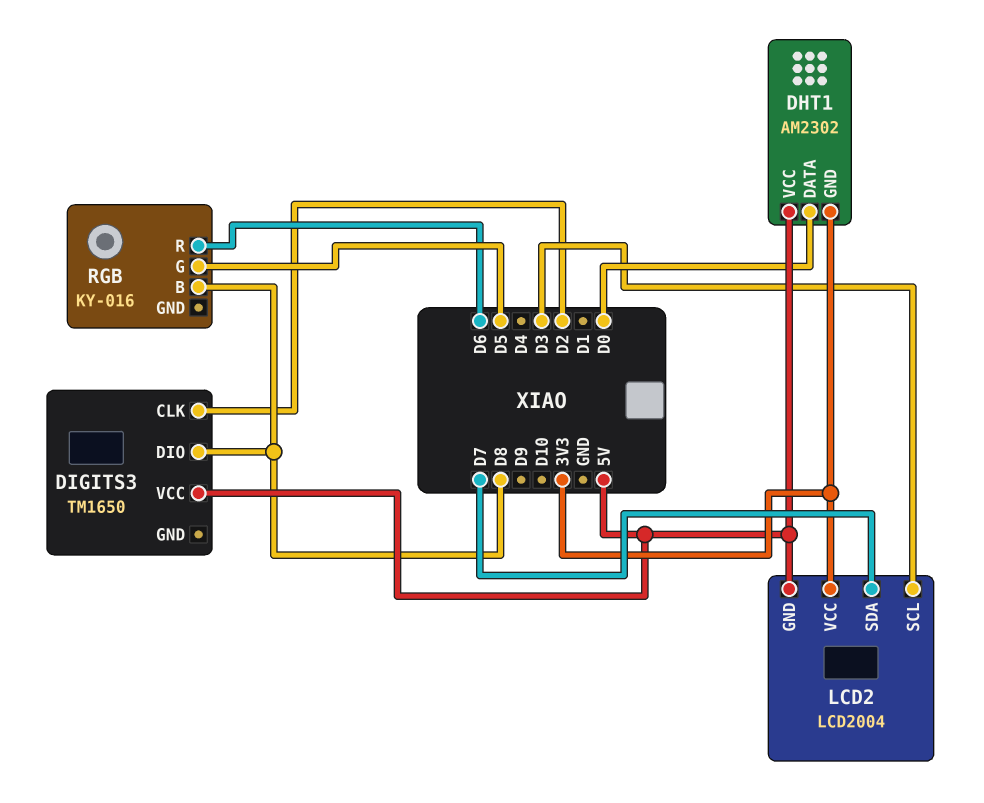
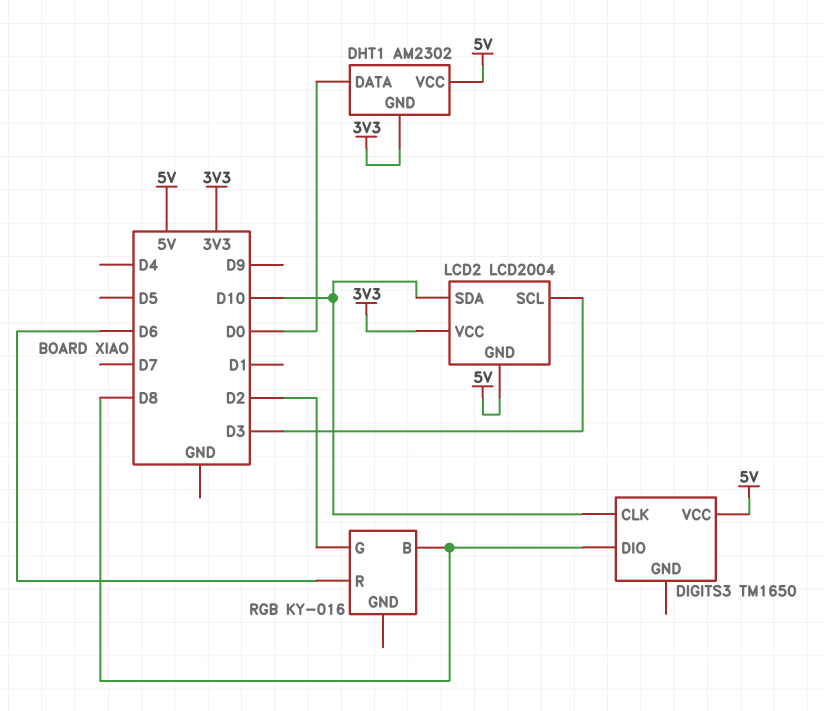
DIGITS3 pin CLK: D2 -> D10
LCD2 pin SDA: D7 -> D10
RGB pin G: D5 -> D2

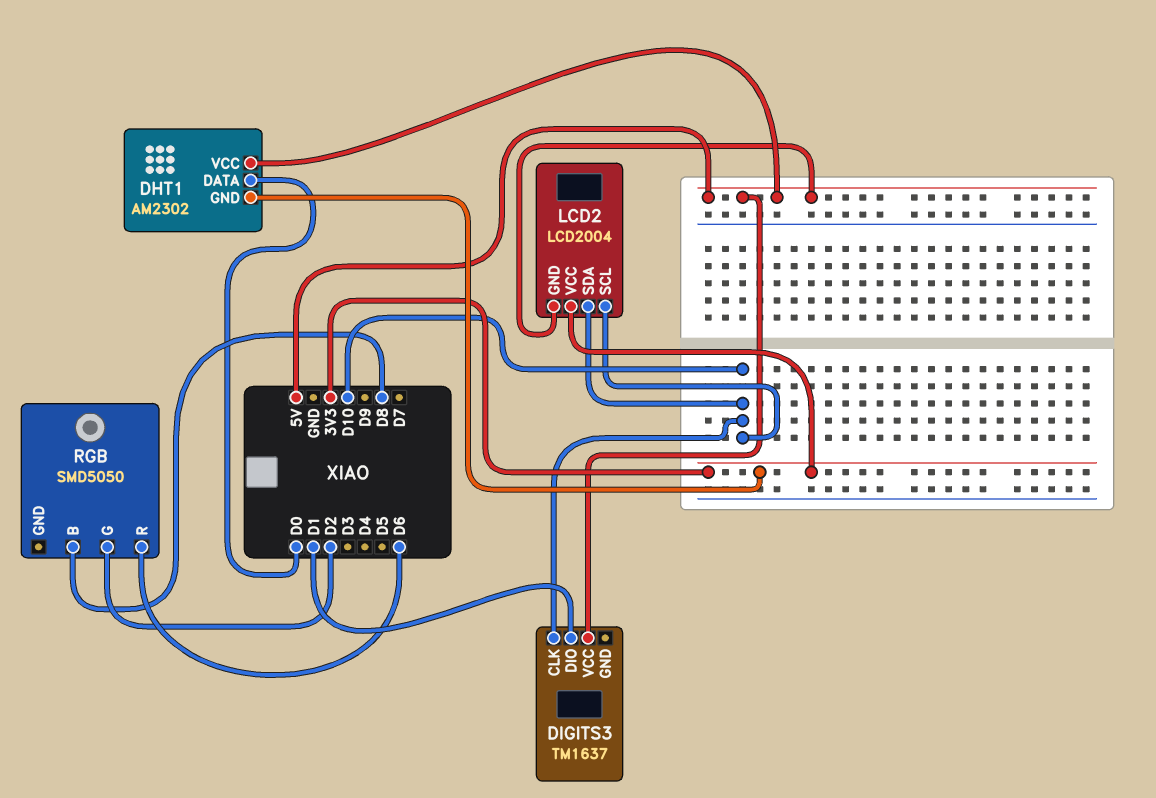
DIGITS3: TM1650 -> TM1637
DIGITS3 pin DIO: D8 -> D1
LCD2 pin SCL: D3 -> D10
RGB: KY-016 -> SMD5050

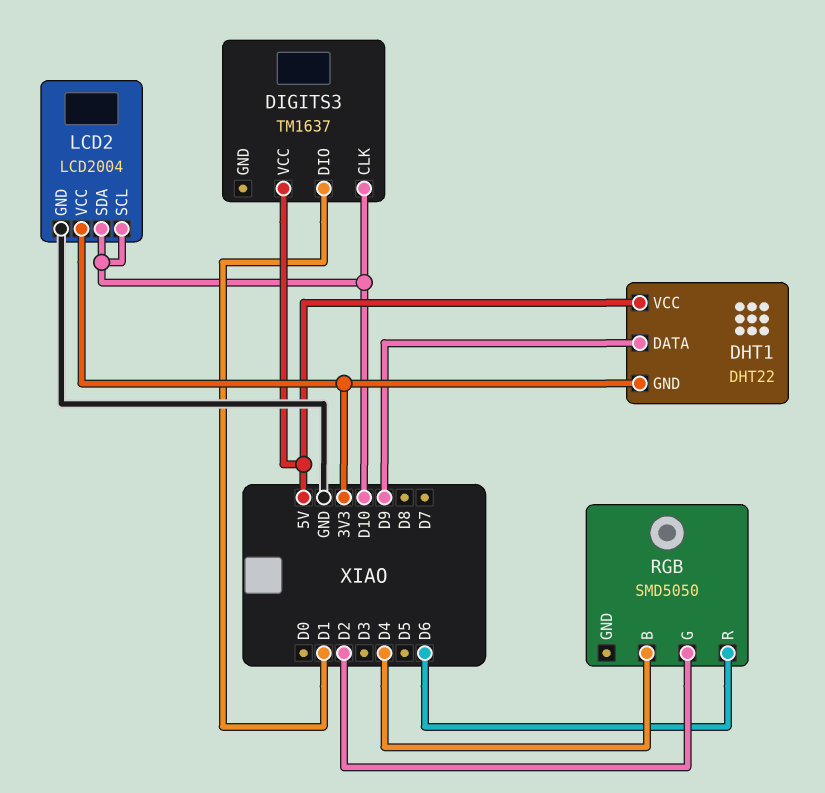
DHT1: AM2302 -> DHT22
DHT1 pin DATA: D0 -> D9
LCD2 pin GND: 5V -> GND
RGB pin B: D8 -> D4

